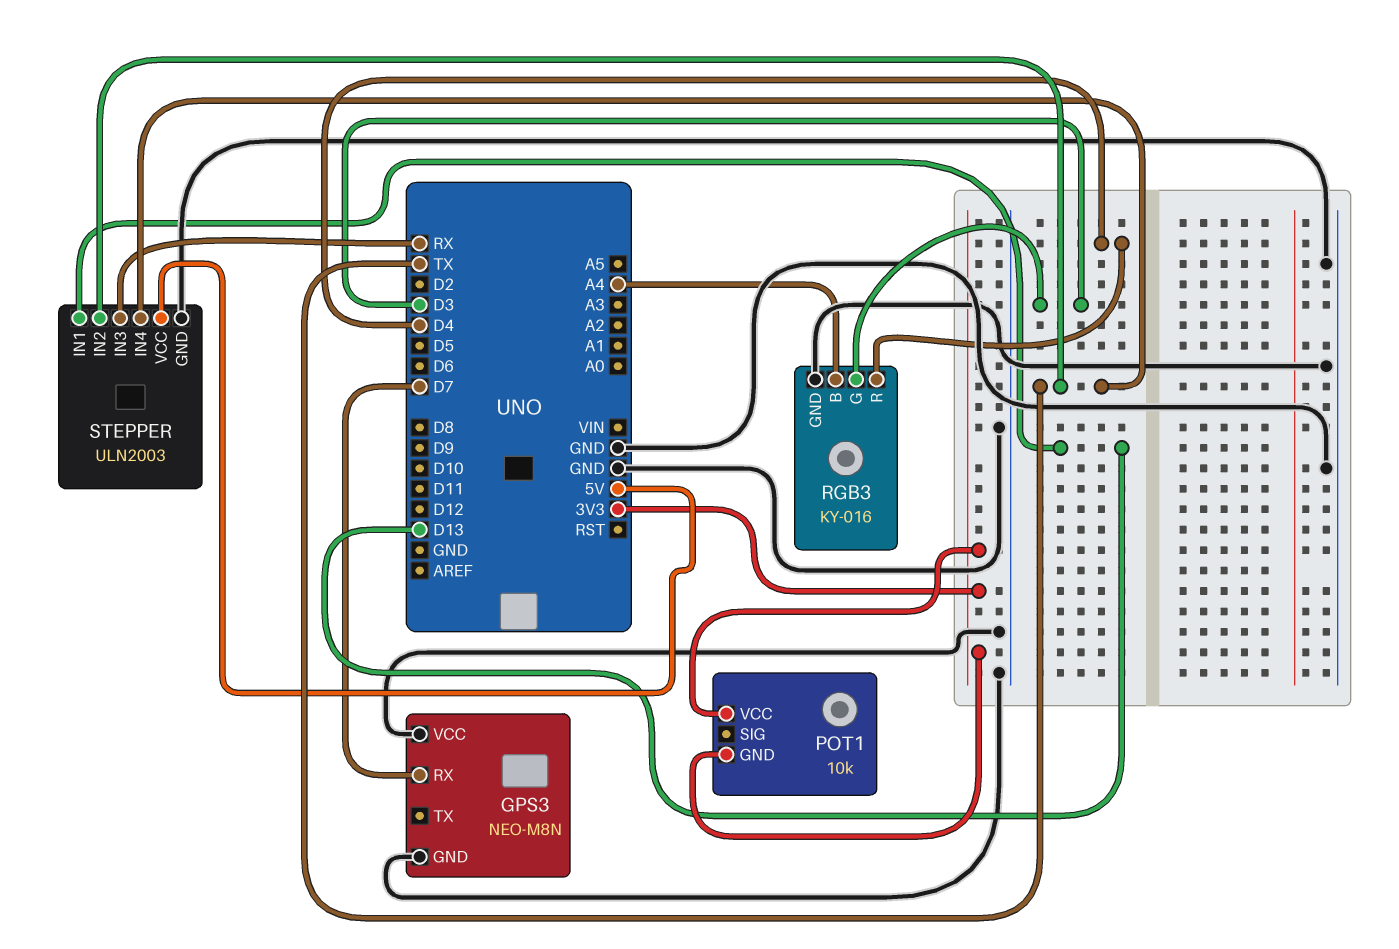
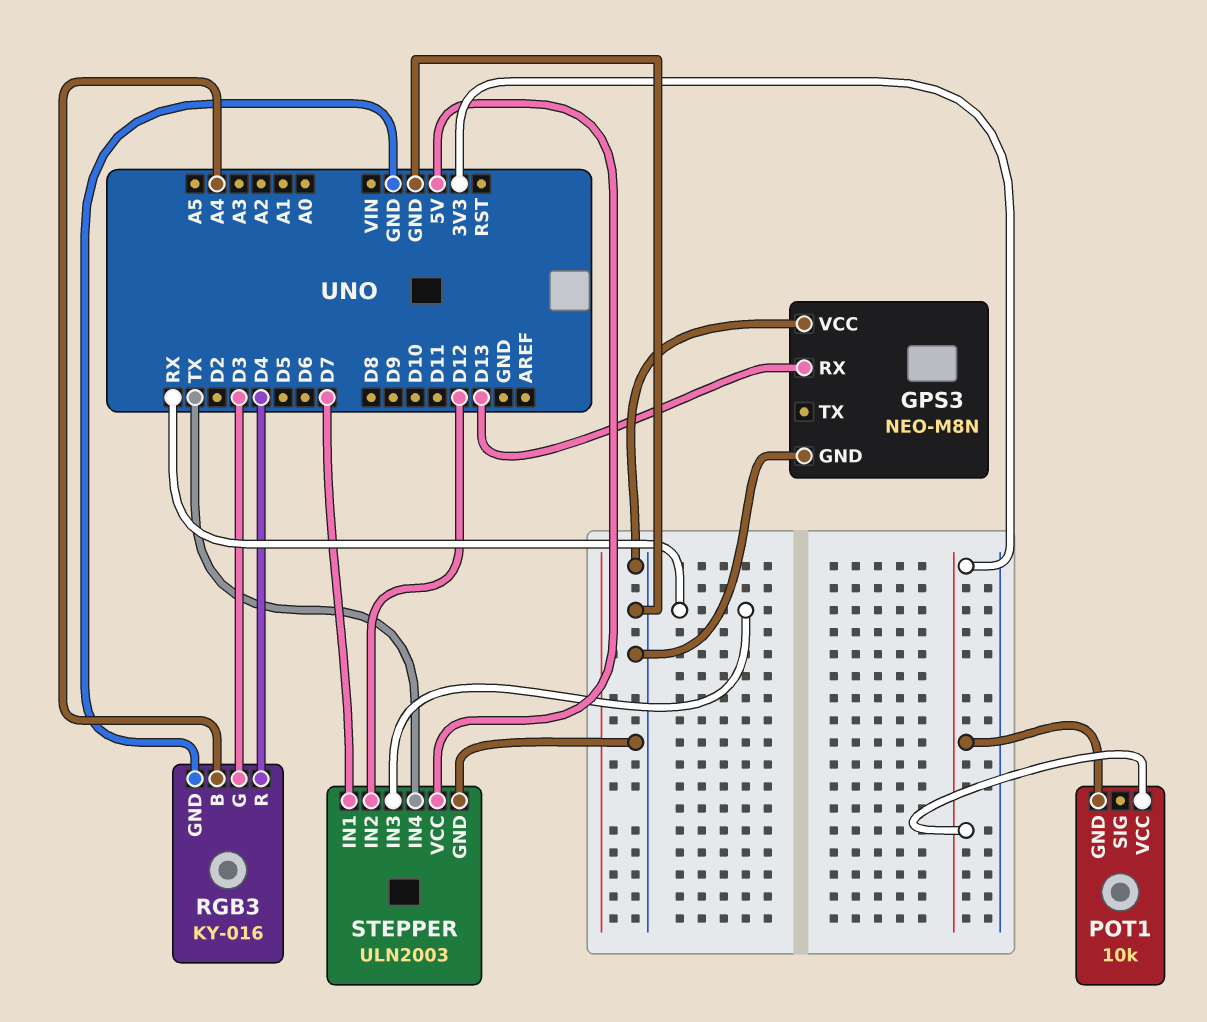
GPS3 pin RX: D7 -> D13
STEPPER pin IN1: D13 -> D7
STEPPER pin IN2: TX -> D12

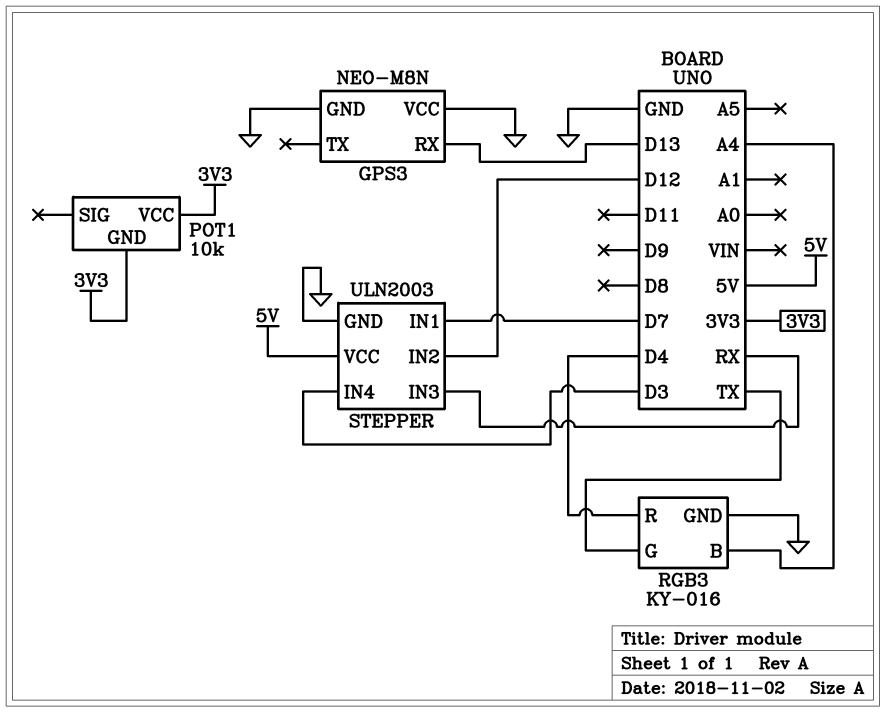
RGB3 pin G: D3 -> TX
STEPPER pin IN4: TX -> D3

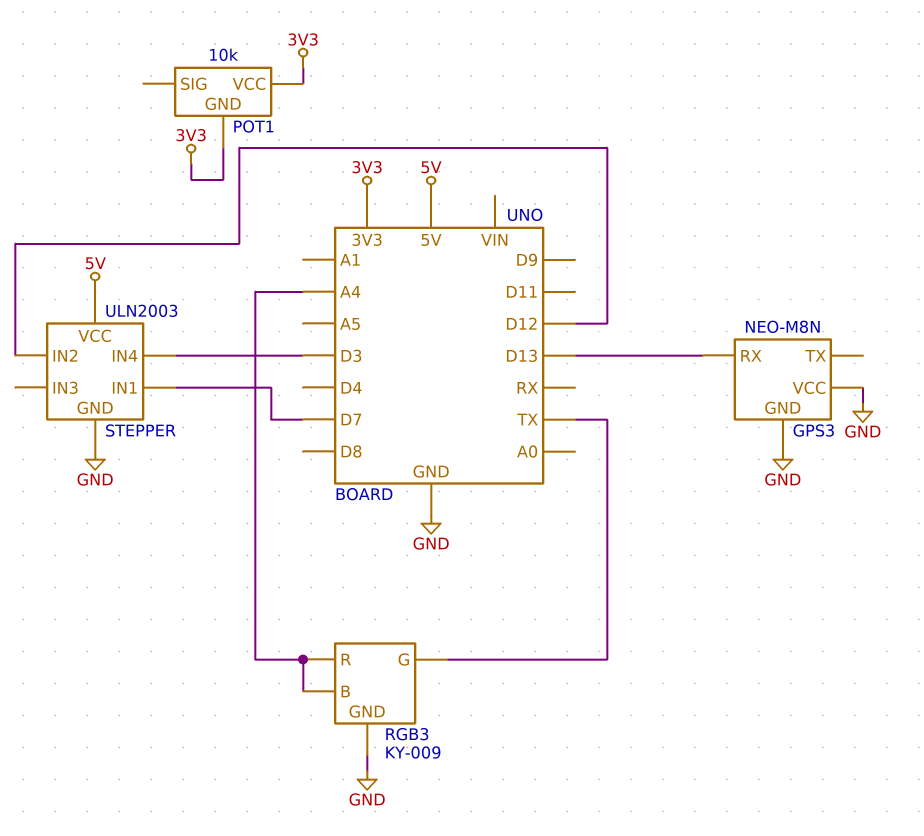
RGB3: KY-016 -> KY-009
RGB3 pin R: D4 -> A4
STEPPER pin IN3: RX -> none

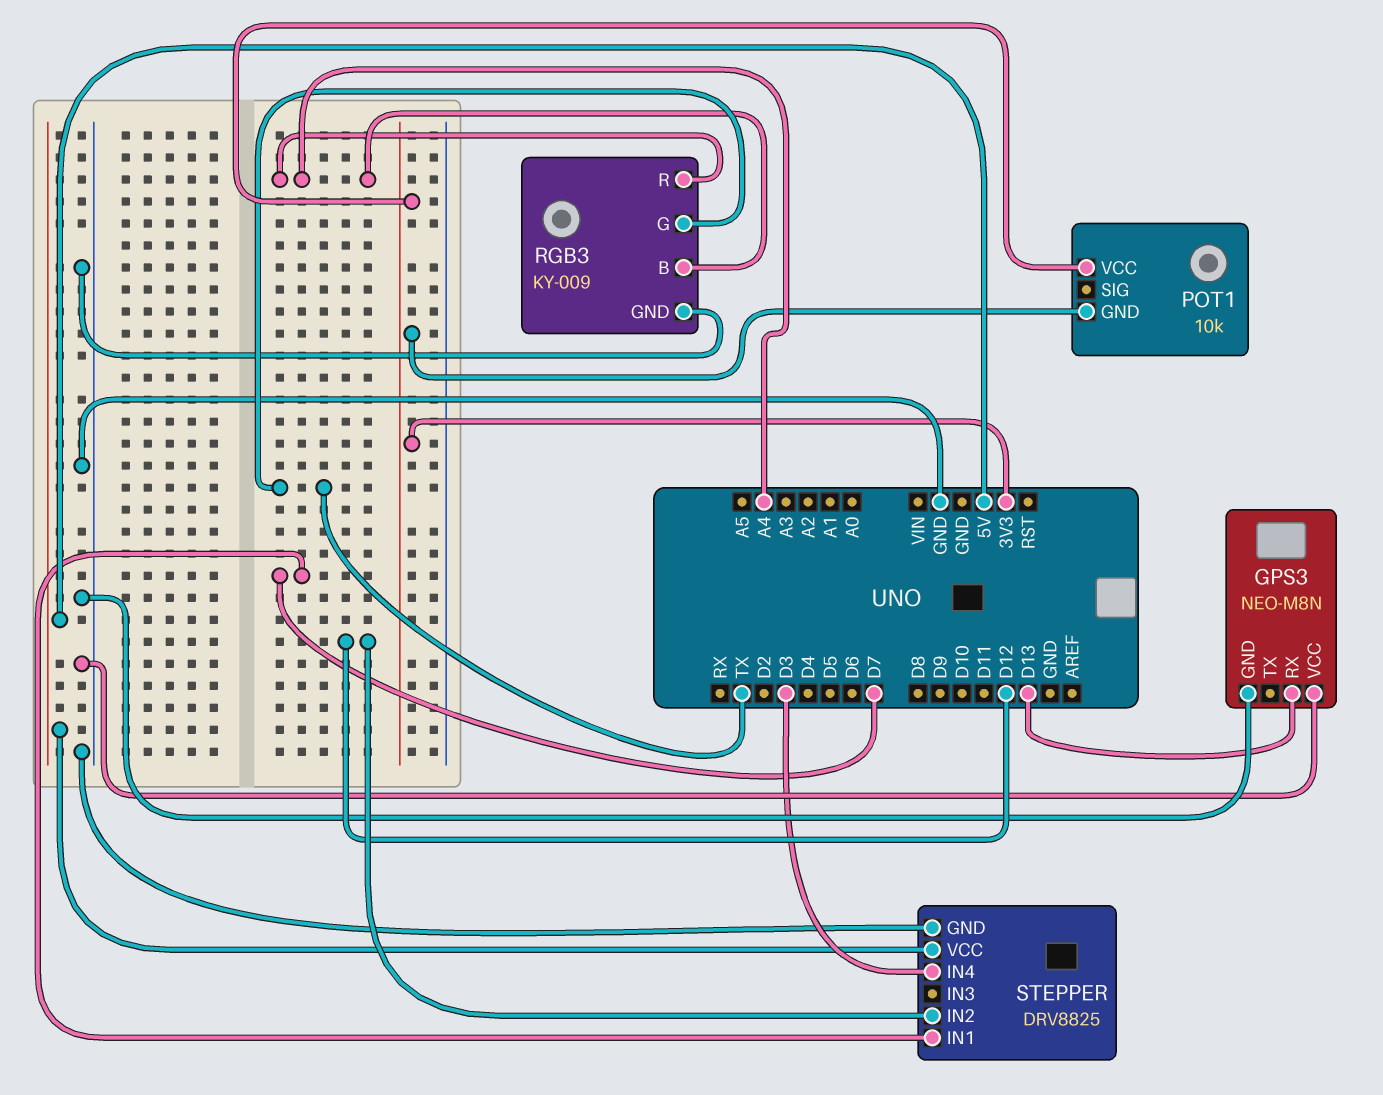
STEPPER: ULN2003 -> DRV8825

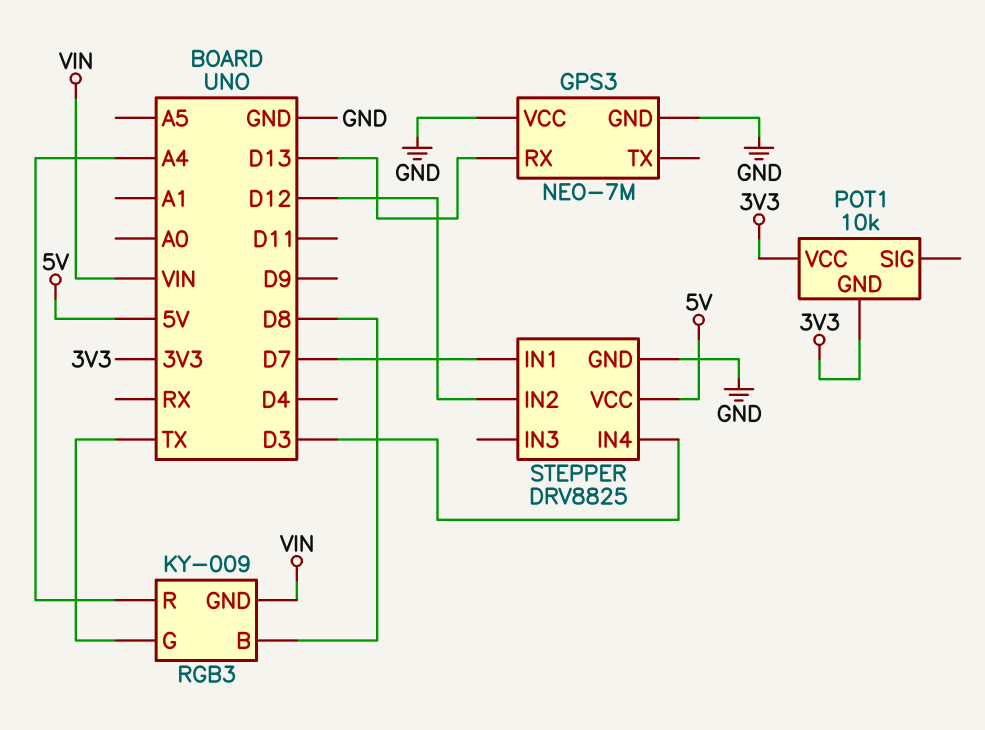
GPS3: NEO-M8N -> NEO-7M
RGB3 pin B: A4 -> D8
RGB3 pin GND: GND -> VIN

